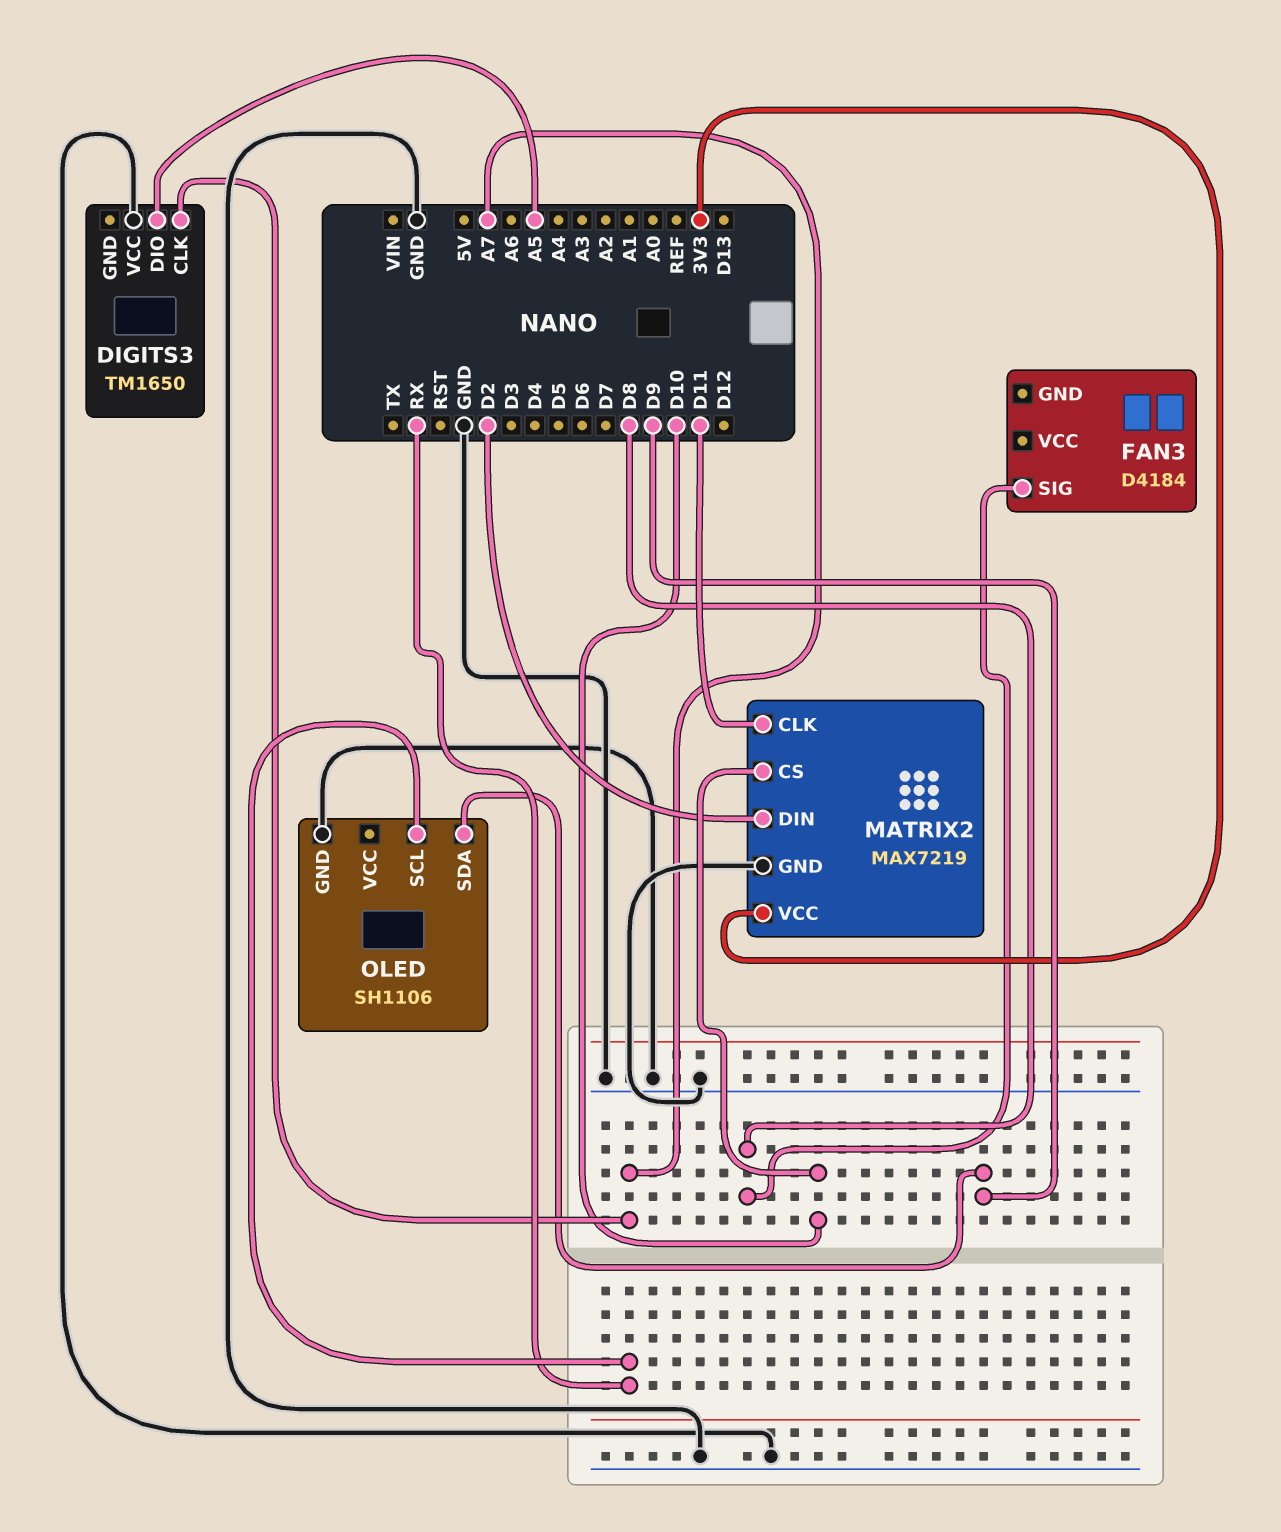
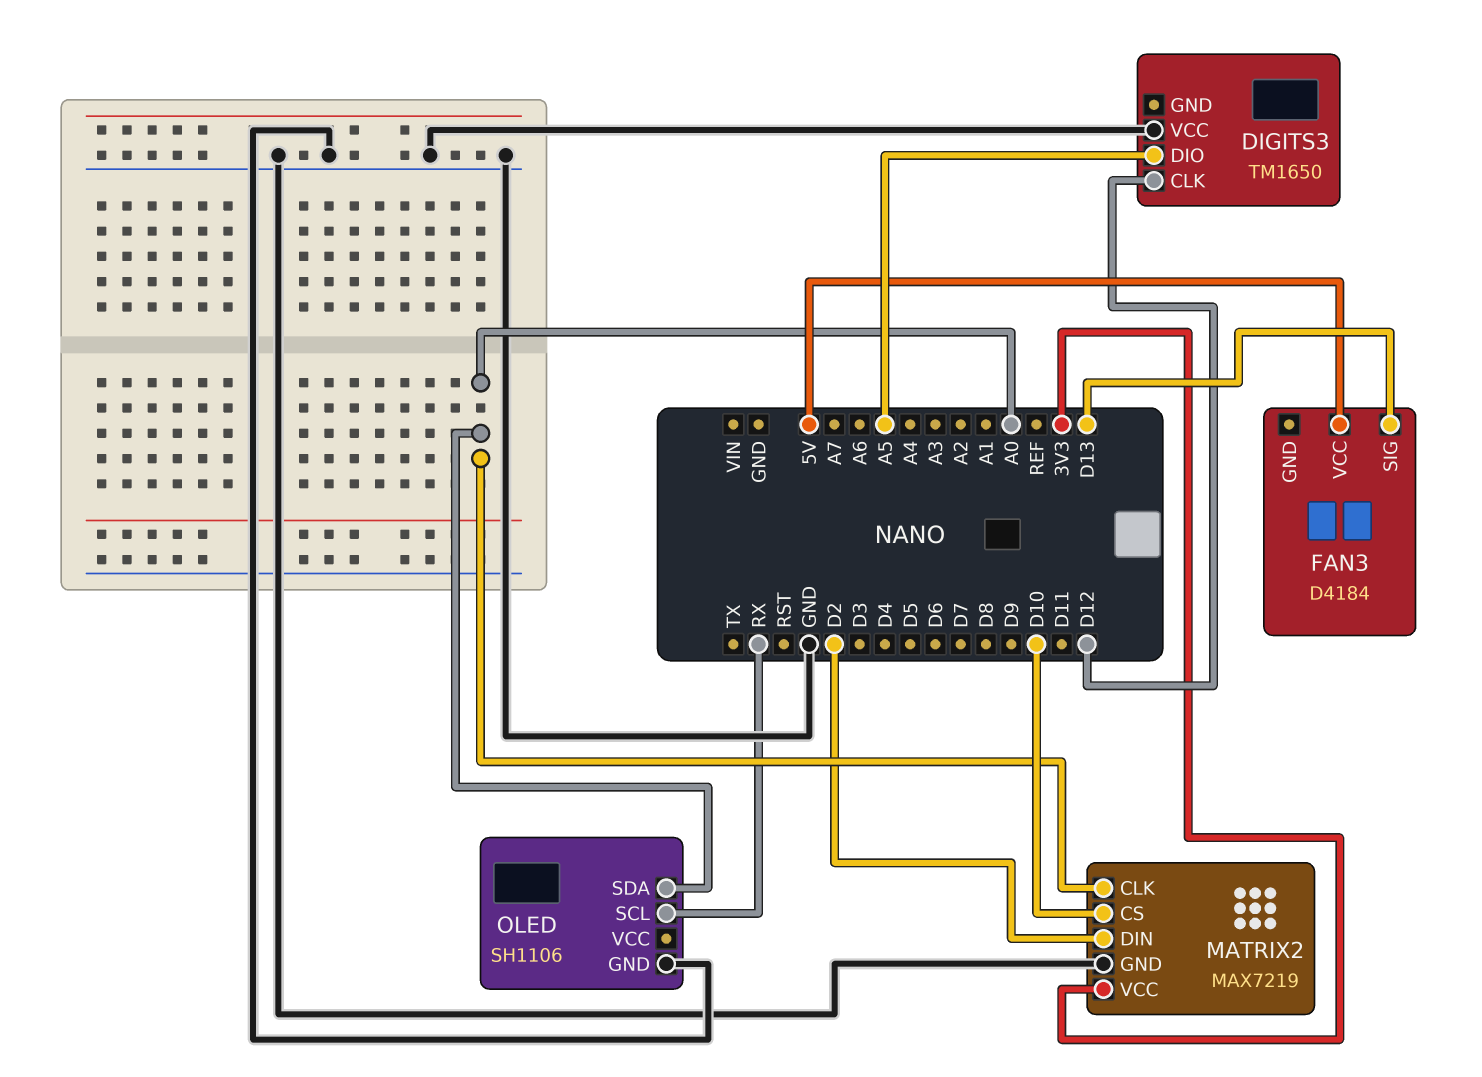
DIGITS3 pin CLK: A7 -> D12
FAN3 pin SIG: D8 -> D13
FAN3 pin VCC: none -> 5V
MATRIX2 pin CLK: D11 -> A0
OLED pin SDA: D9 -> A0

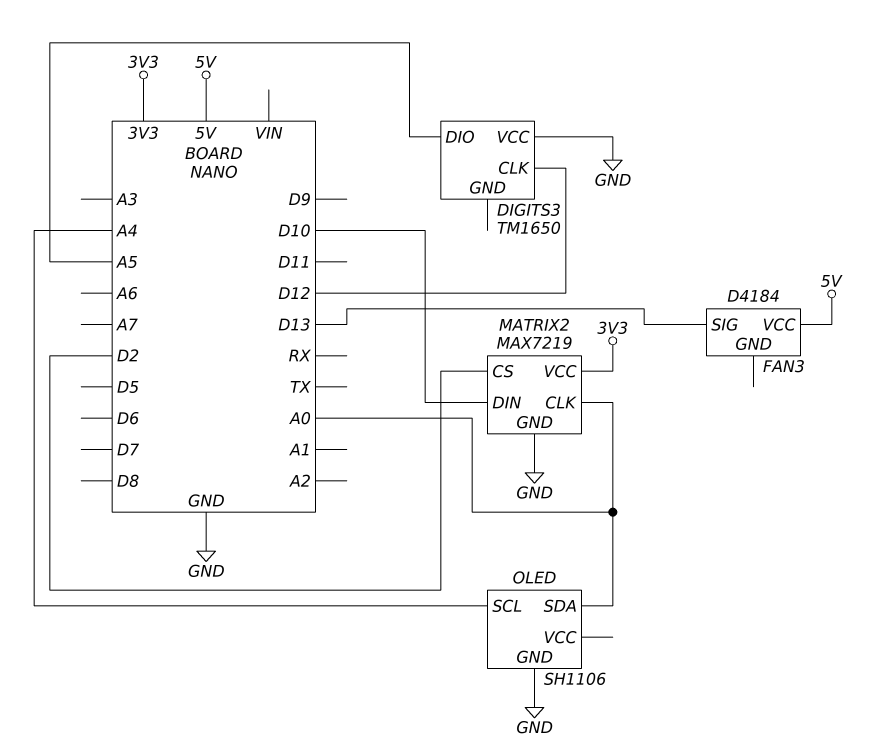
MATRIX2 pin CS: D10 -> D2
MATRIX2 pin DIN: D2 -> D10
OLED pin SCL: RX -> A4

